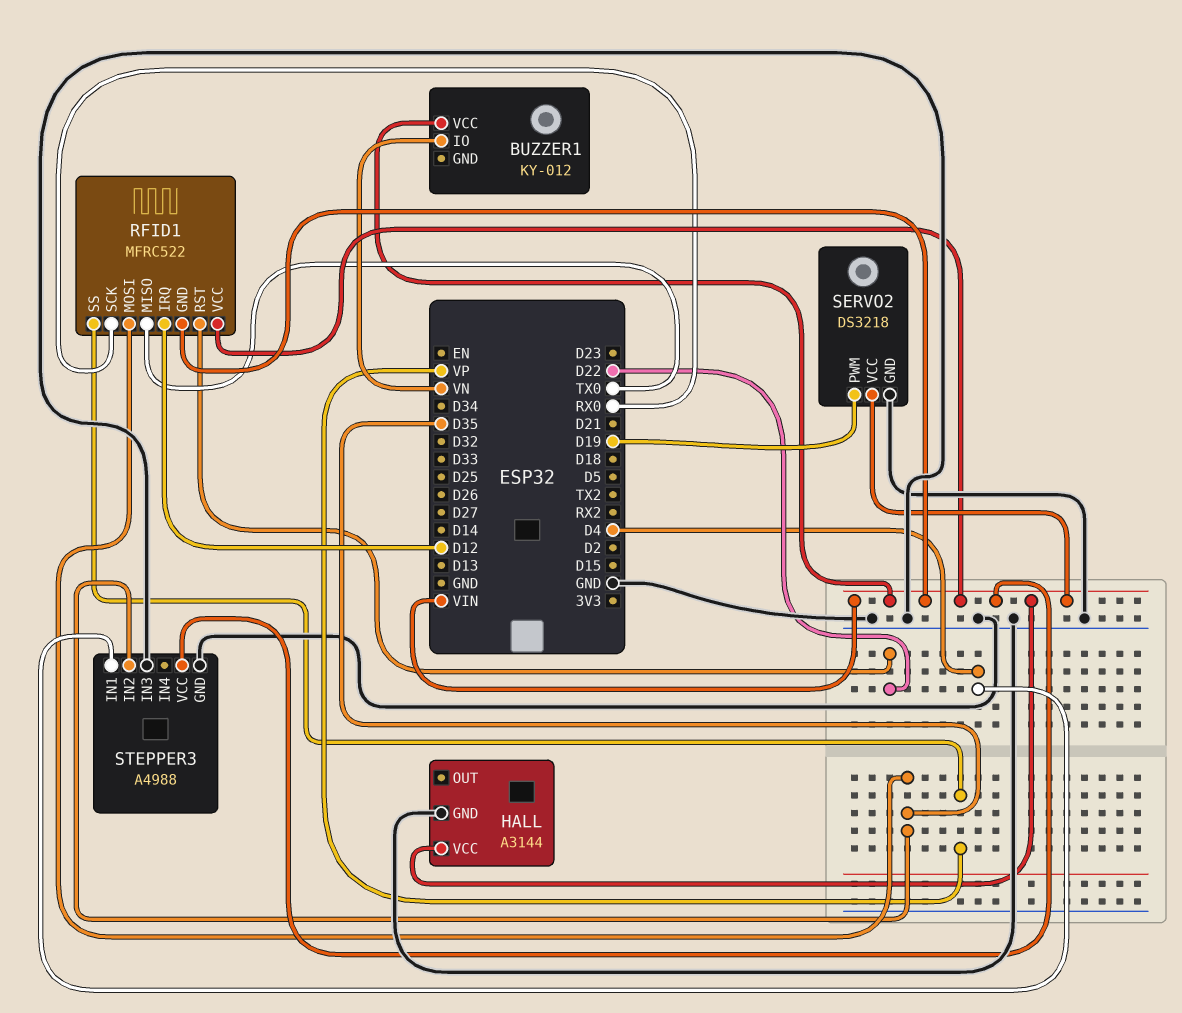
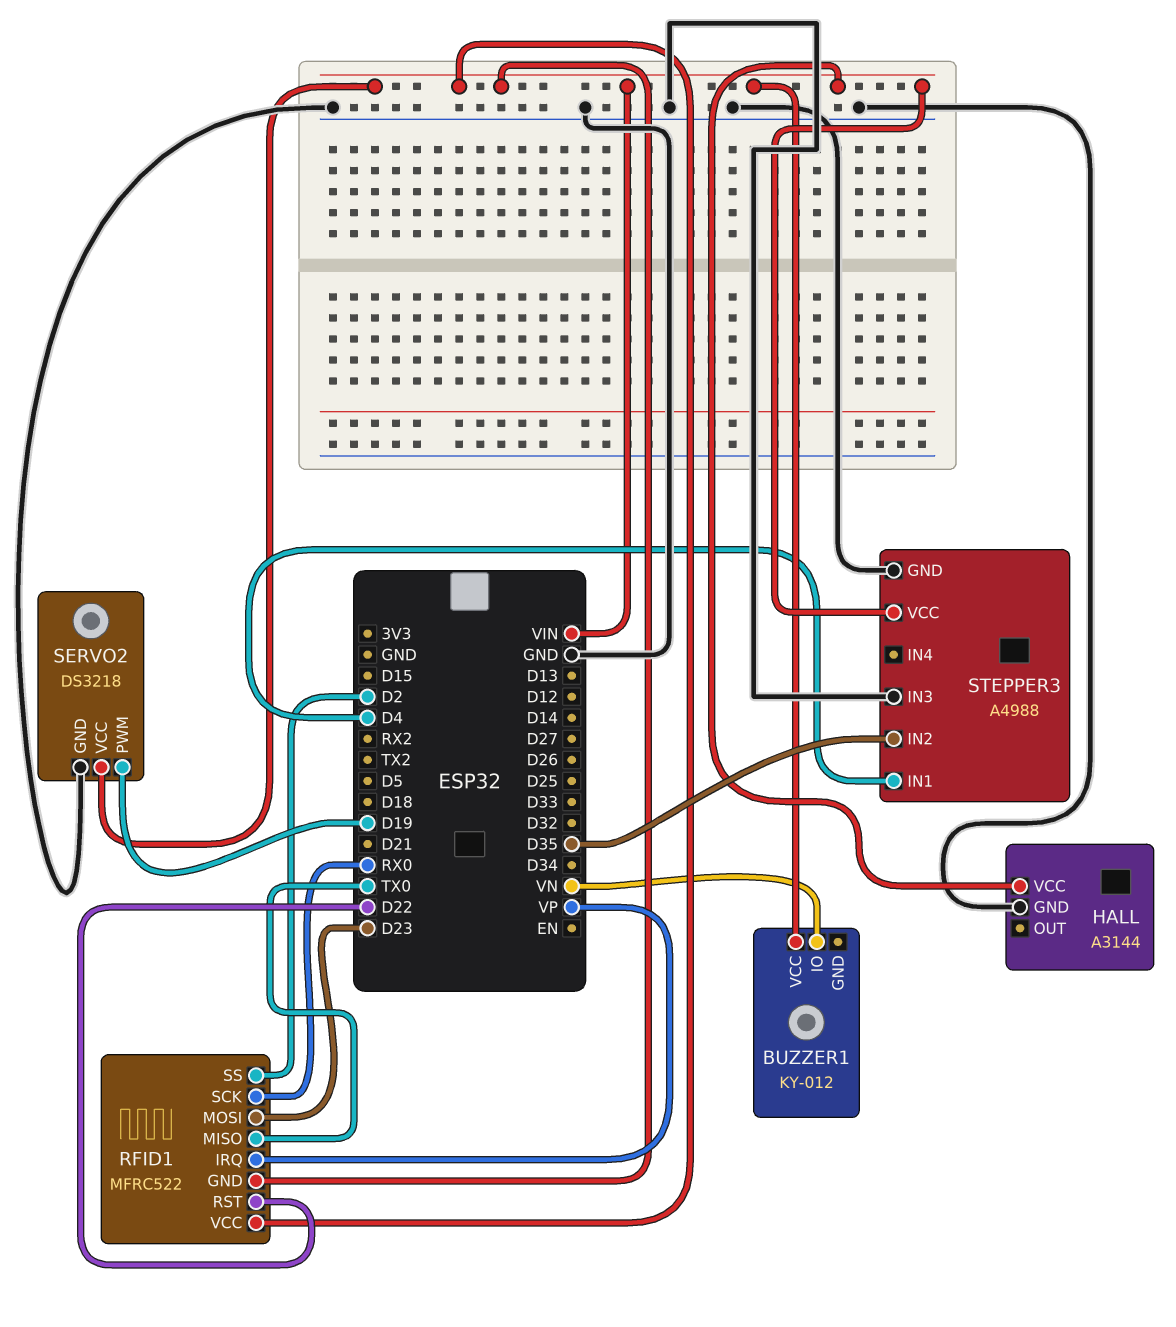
RFID1 pin IRQ: D12 -> VP
RFID1 pin MOSI: D35 -> D23
RFID1 pin SS: VP -> D2

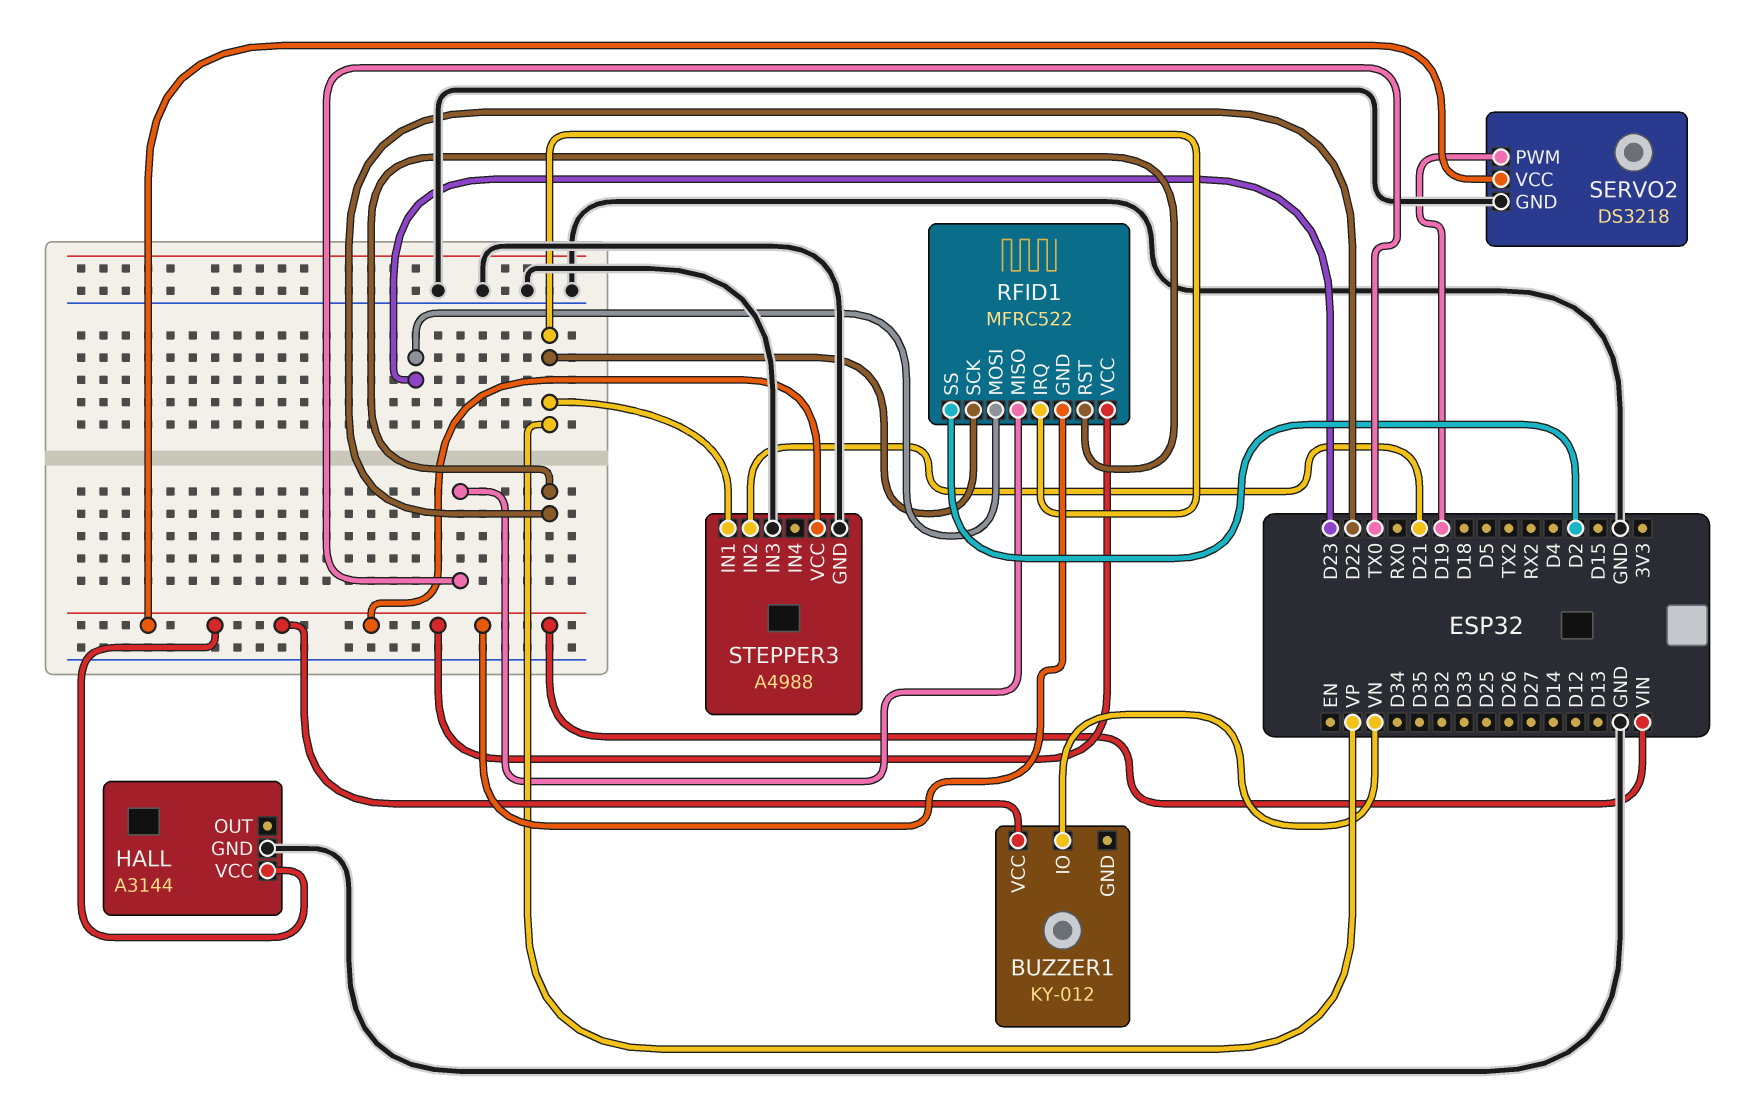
RFID1 pin SCK: RX0 -> VP
STEPPER3 pin IN1: D4 -> VP
STEPPER3 pin IN2: D35 -> D21

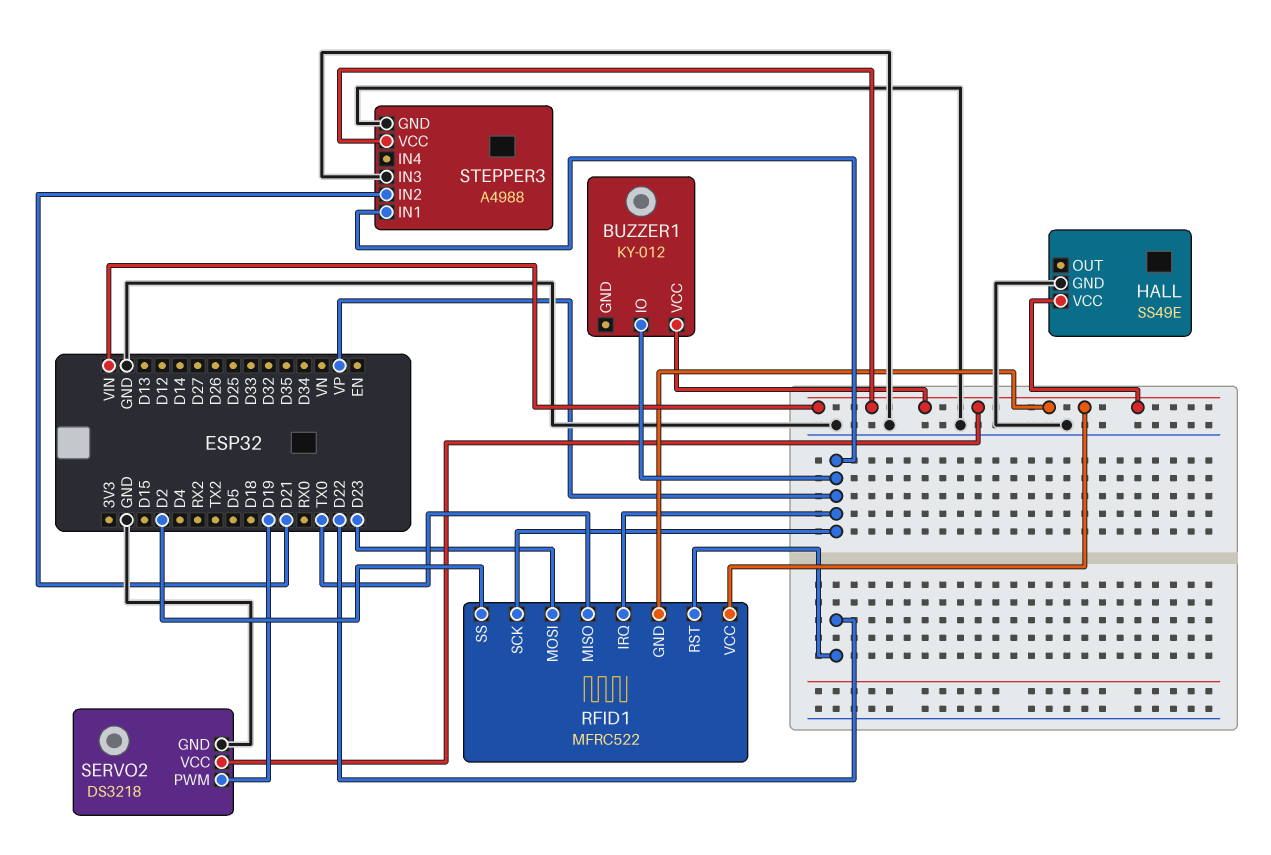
BUZZER1 pin IO: VN -> VP
HALL: A3144 -> SS49E

